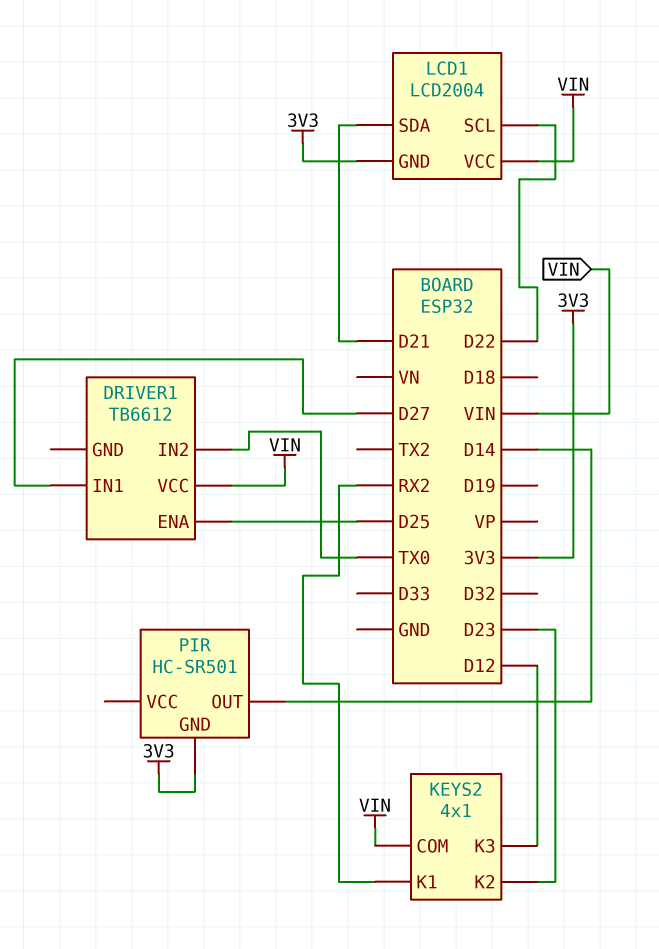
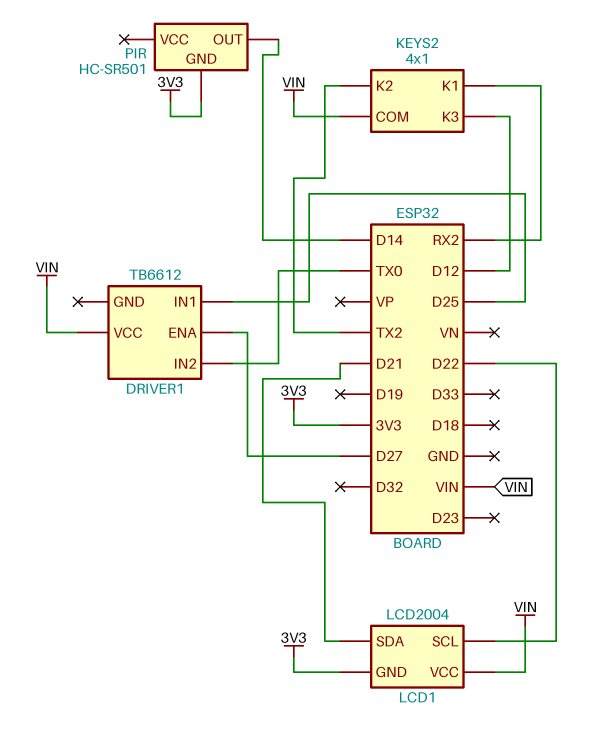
DRIVER1 pin ENA: D25 -> D27
DRIVER1 pin IN1: D27 -> D25
KEYS2 pin K2: D23 -> TX2

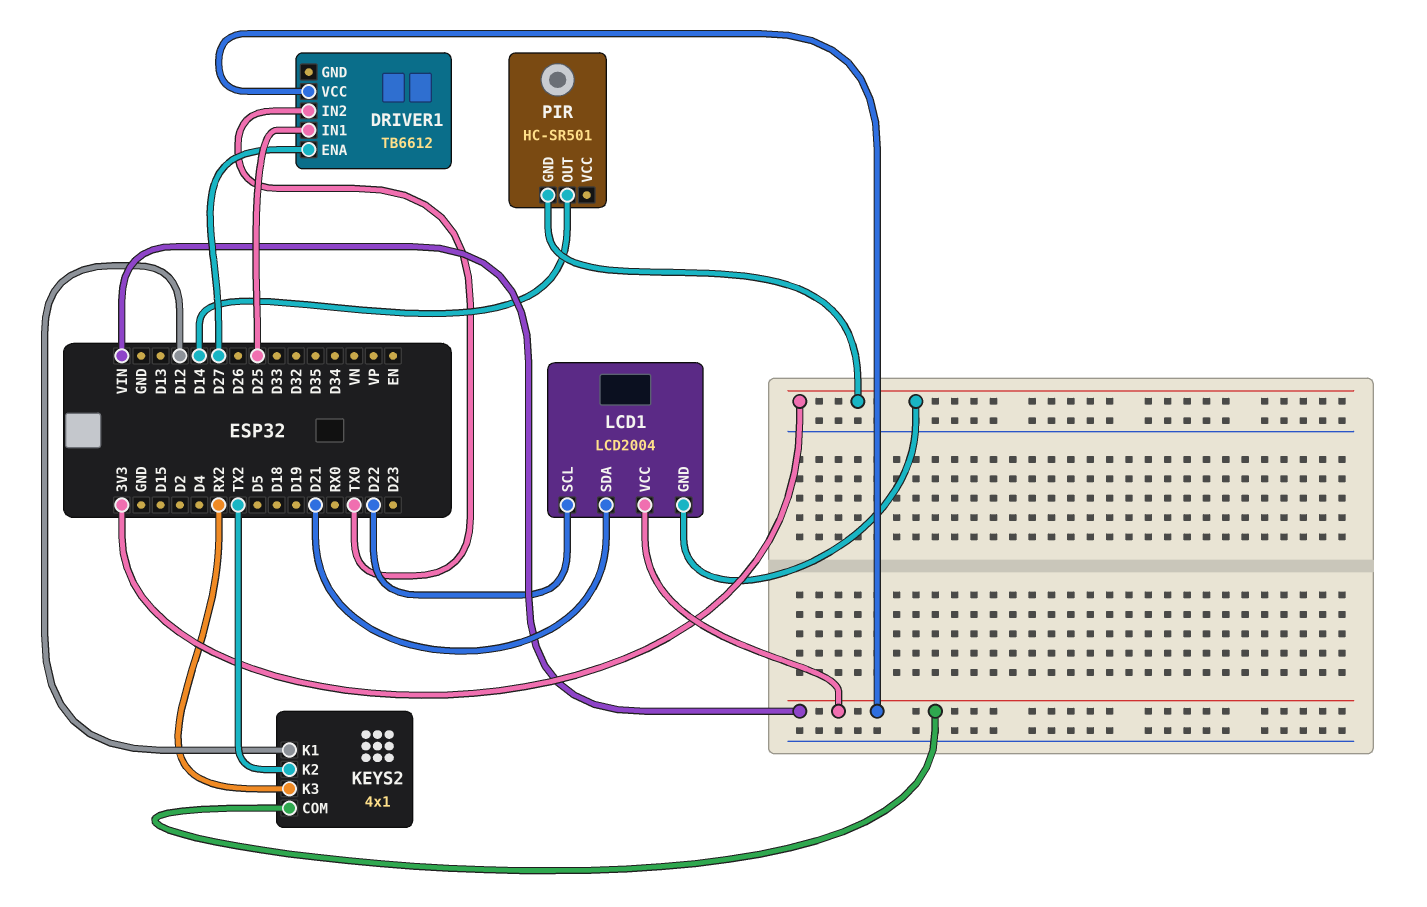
KEYS2 pin K1: RX2 -> D12
KEYS2 pin K3: D12 -> RX2

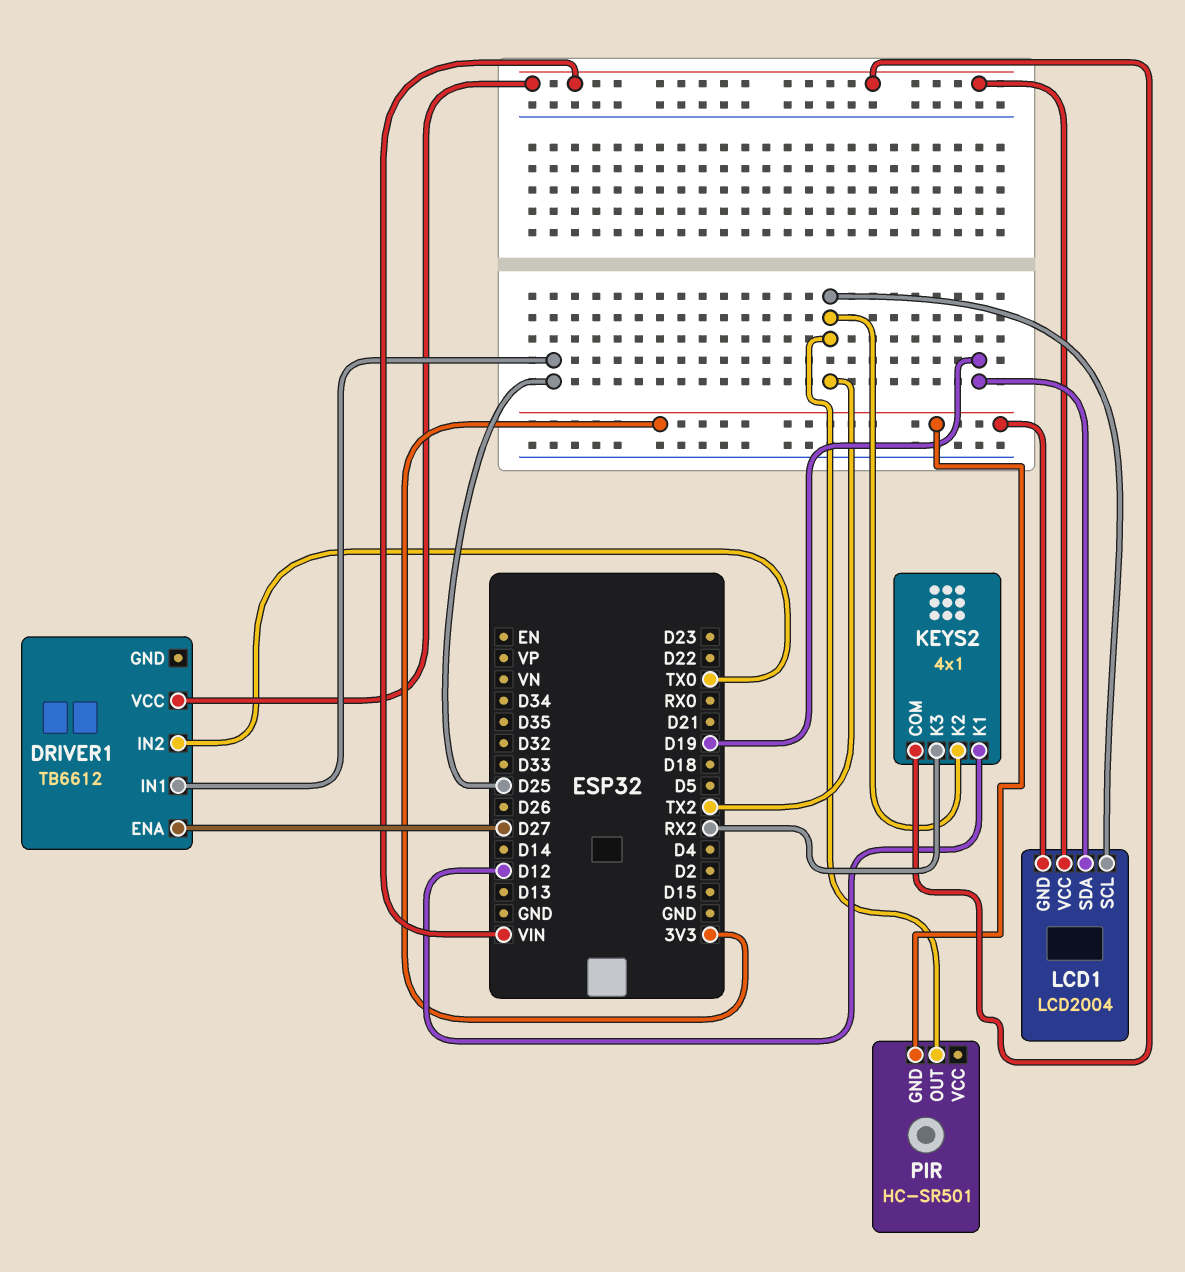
LCD1 pin SCL: D22 -> TX2
LCD1 pin SDA: D21 -> D19
PIR pin OUT: D14 -> TX2

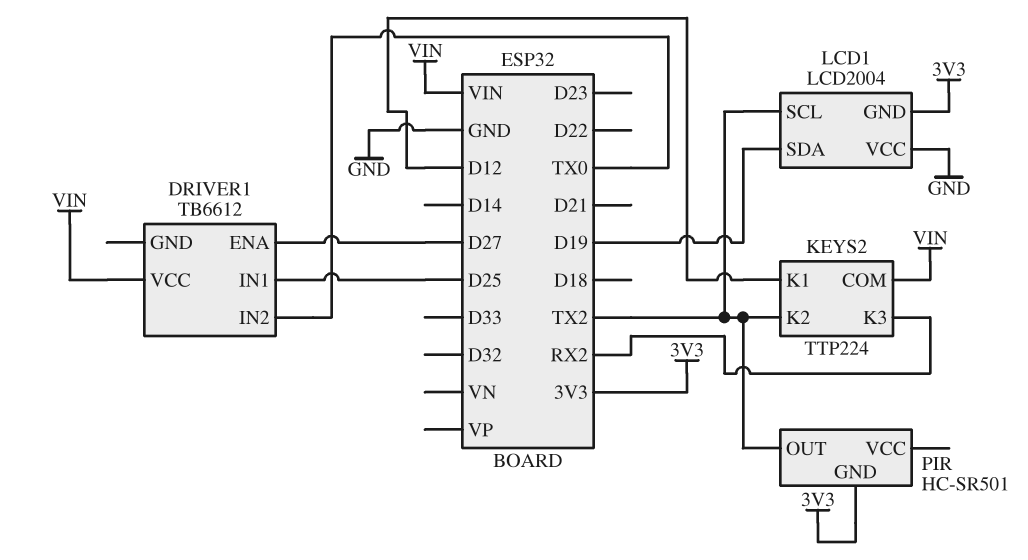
KEYS2: 4x1 -> TTP224
LCD1 pin VCC: VIN -> GND

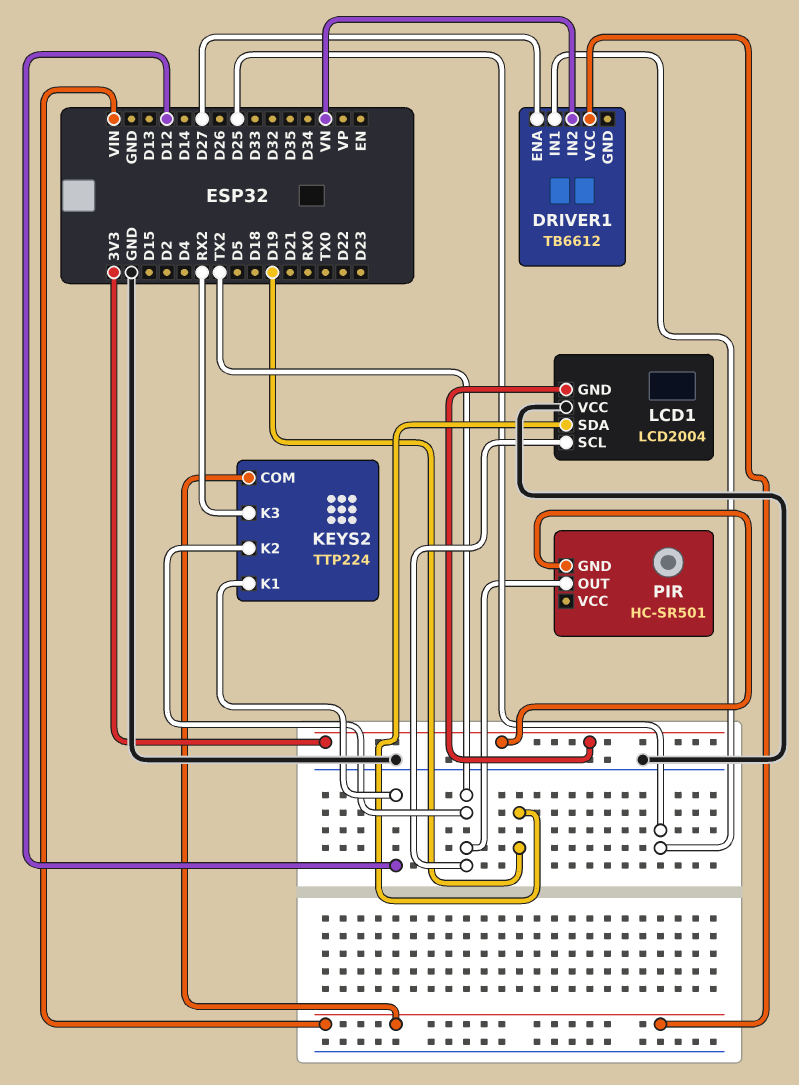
DRIVER1 pin IN2: TX0 -> VN

